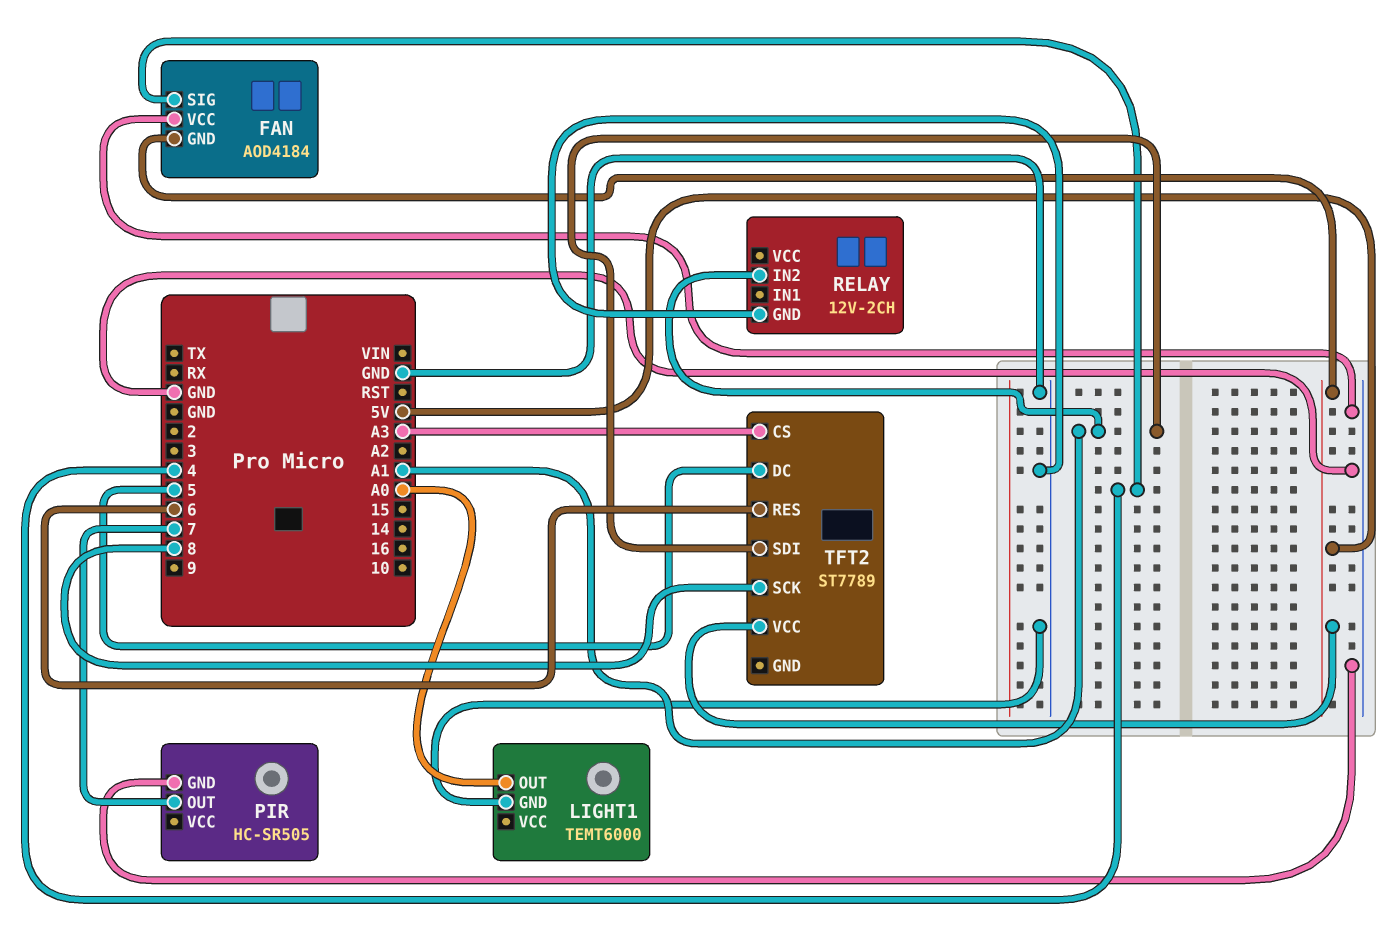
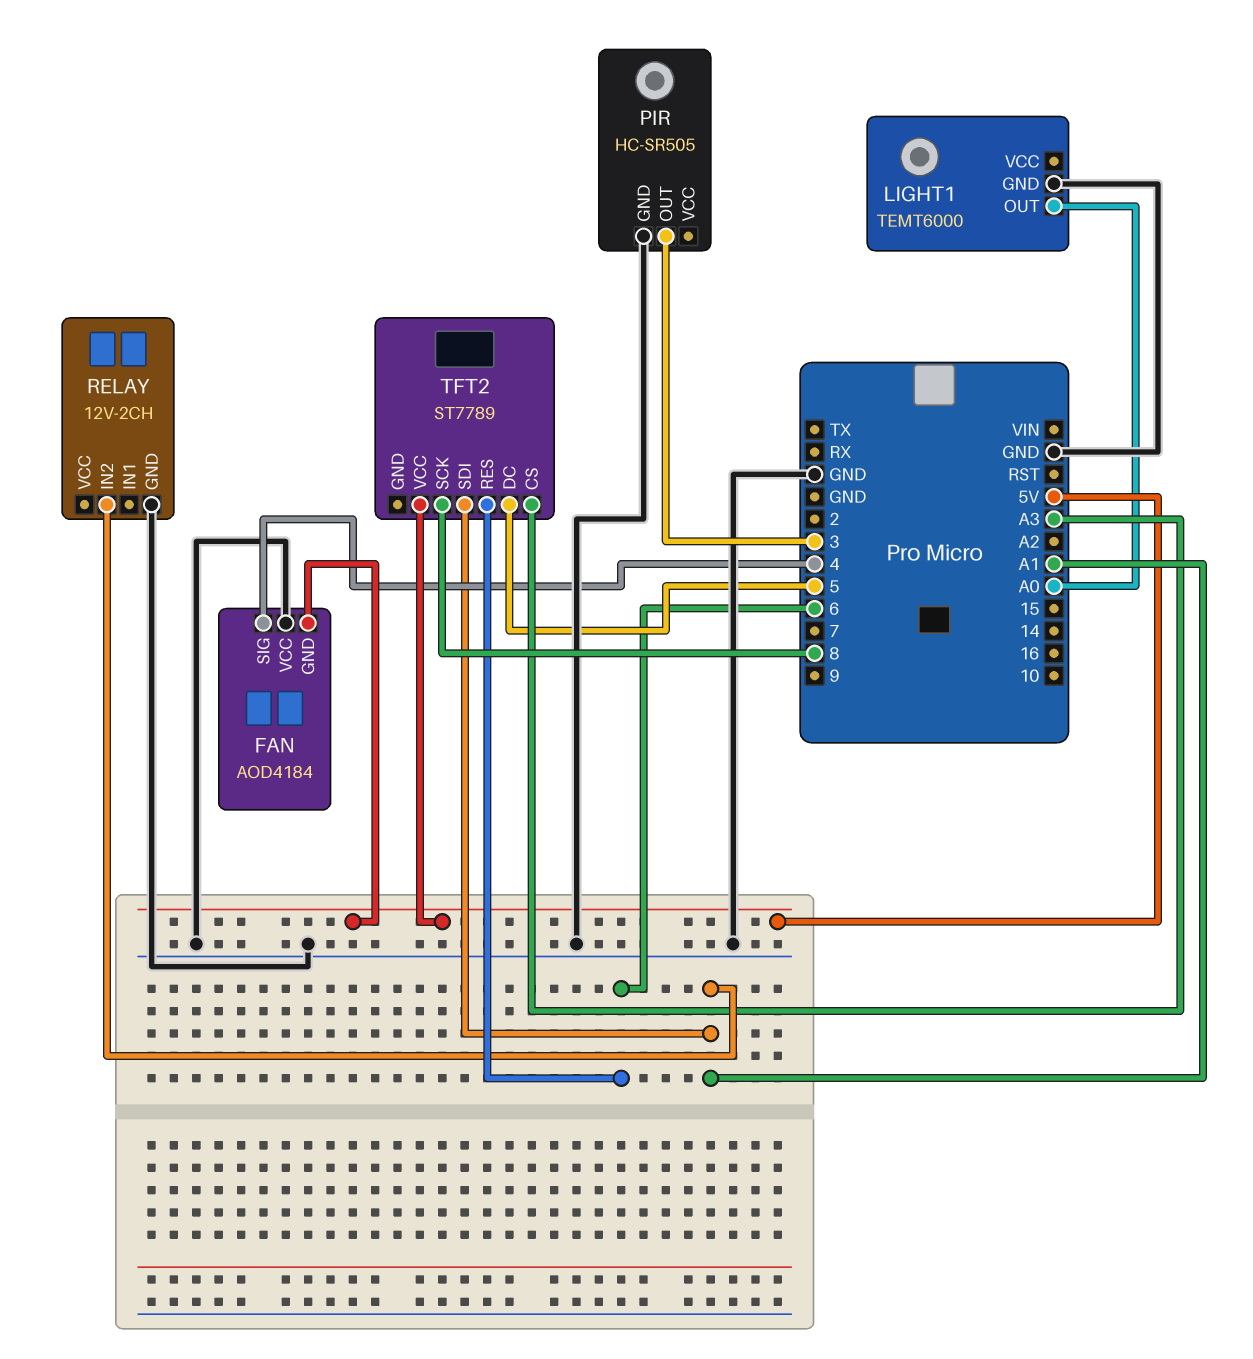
PIR pin OUT: 7 -> 3

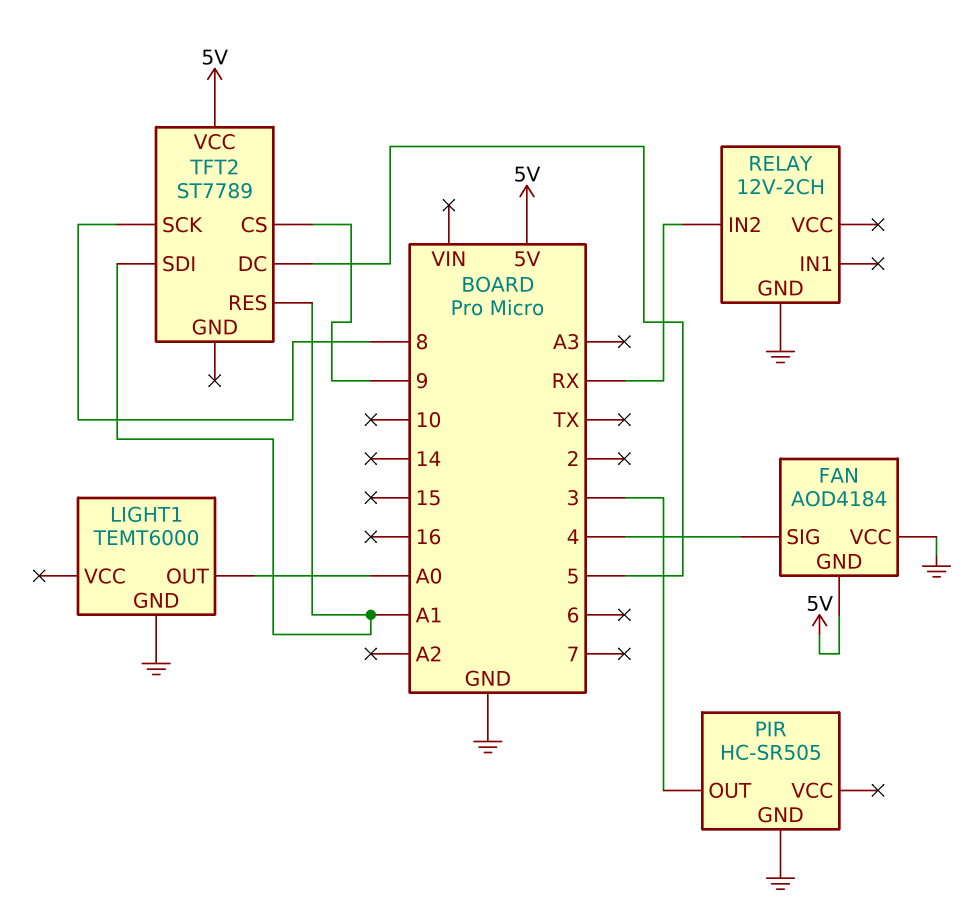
RELAY pin IN2: A1 -> RX
TFT2 pin CS: A3 -> 9
TFT2 pin RES: 6 -> A1

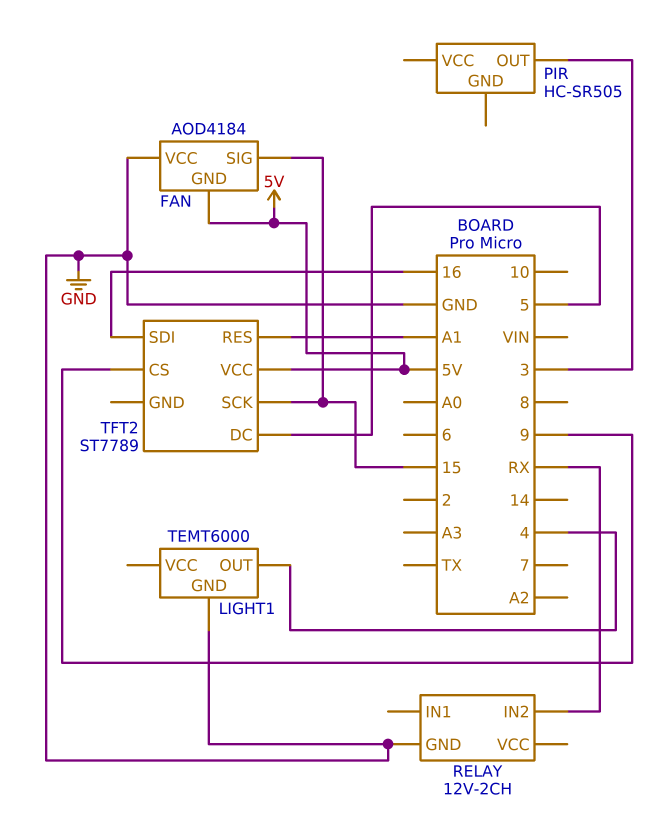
FAN pin SIG: 4 -> 15
LIGHT1 pin OUT: A0 -> 4
PIR pin GND: GND -> none
TFT2 pin SCK: 8 -> 15
TFT2 pin SDI: A1 -> 16

